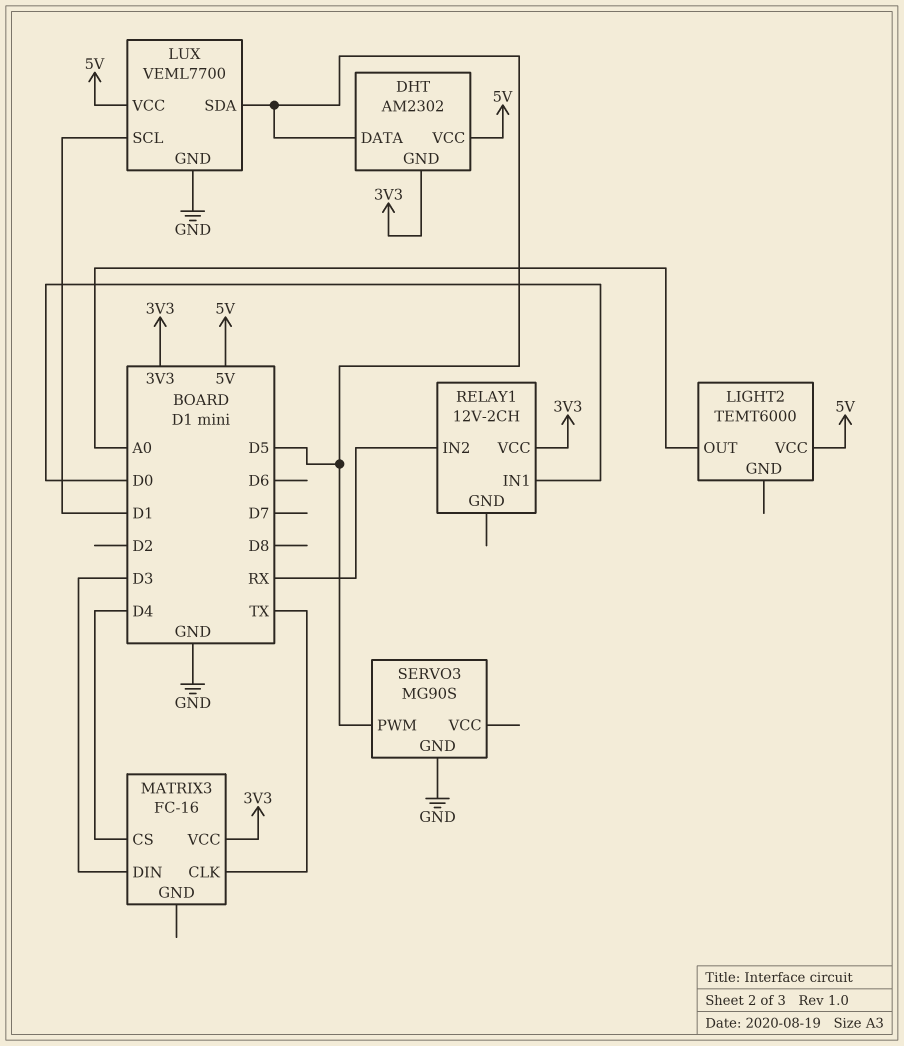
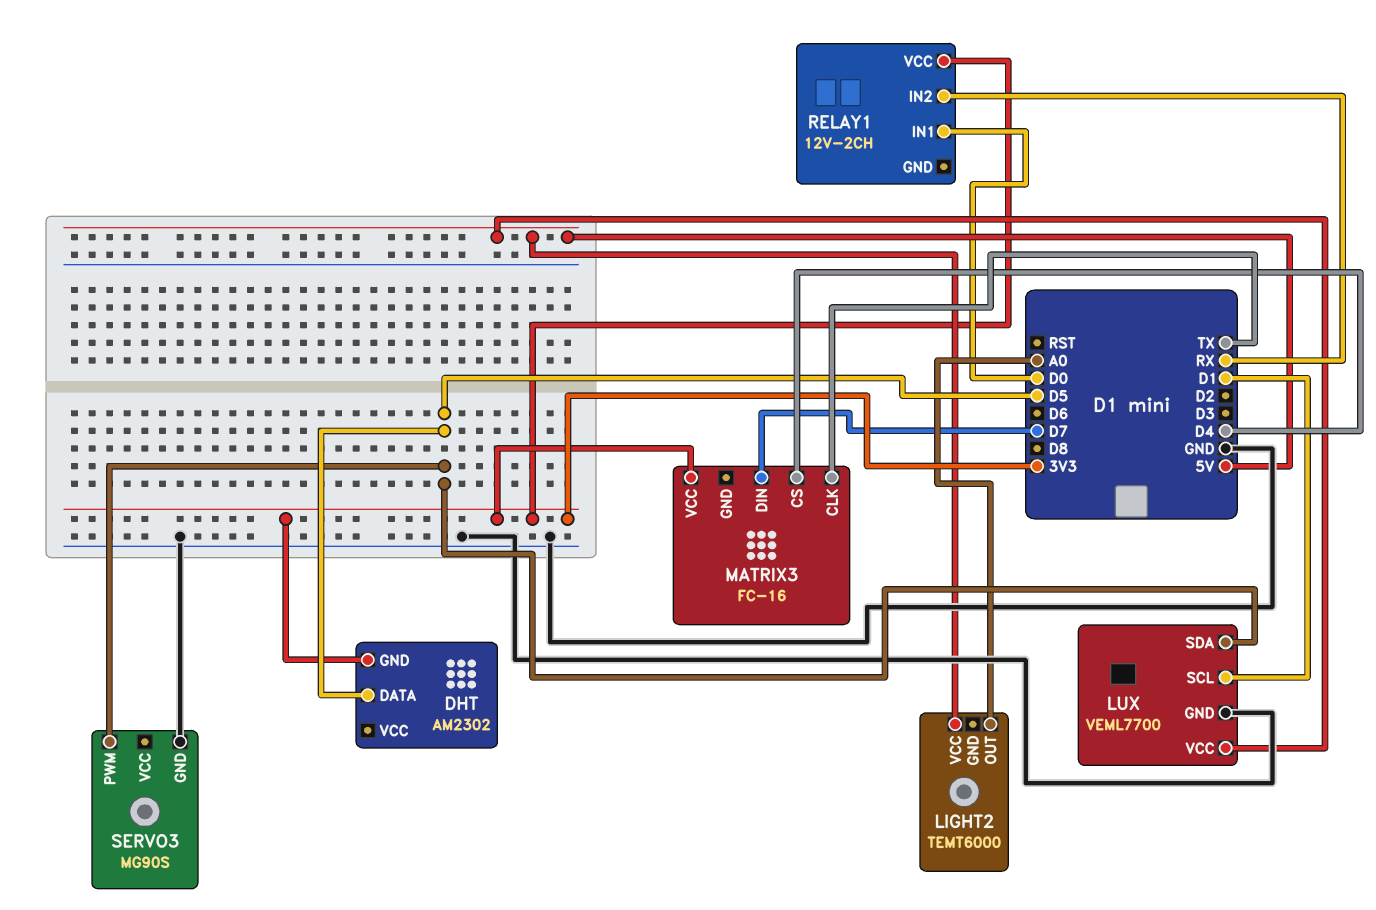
DHT pin VCC: 5V -> none
MATRIX3 pin DIN: D3 -> D7

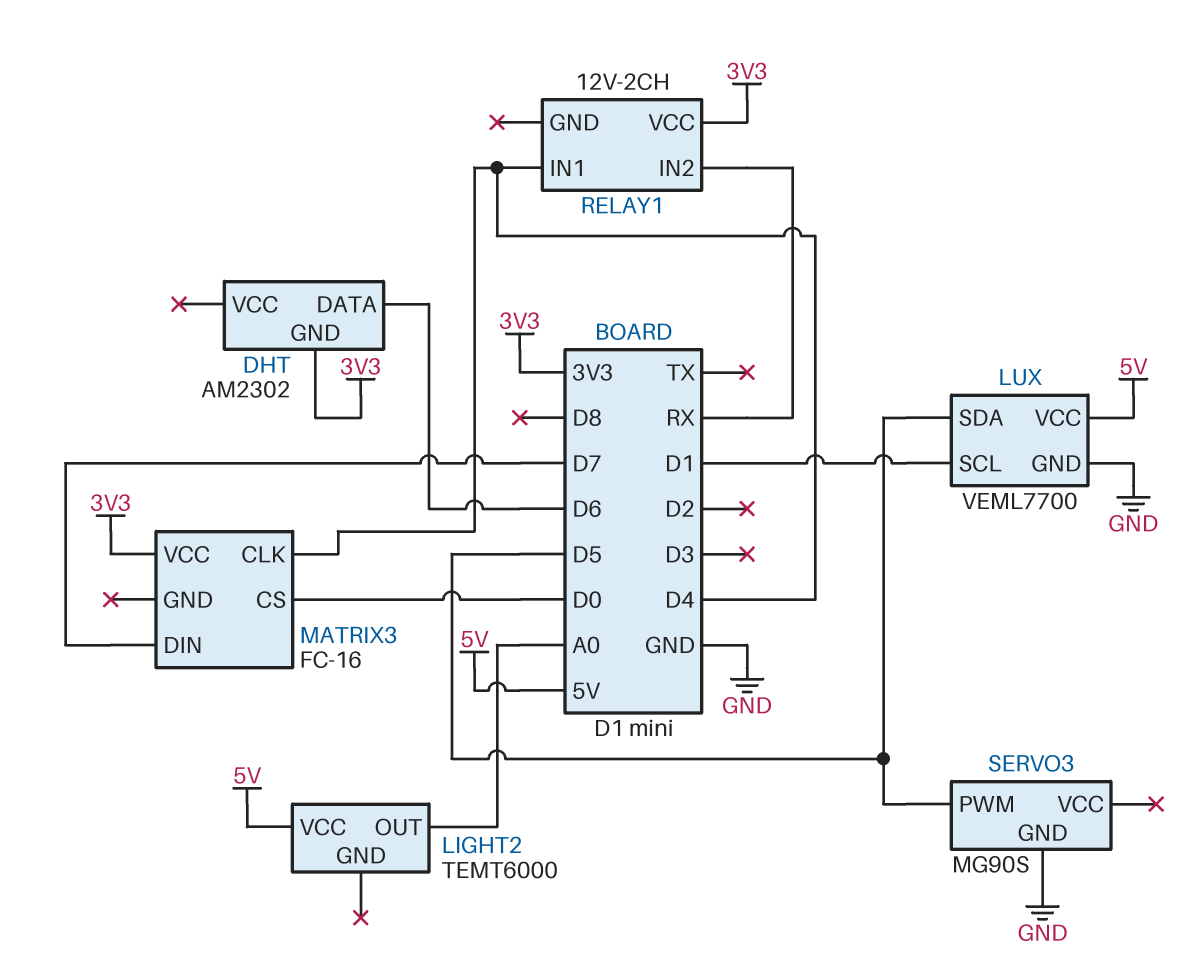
DHT pin DATA: D5 -> D6
MATRIX3 pin CLK: TX -> D4
MATRIX3 pin CS: D4 -> D0
RELAY1 pin IN1: D0 -> D4

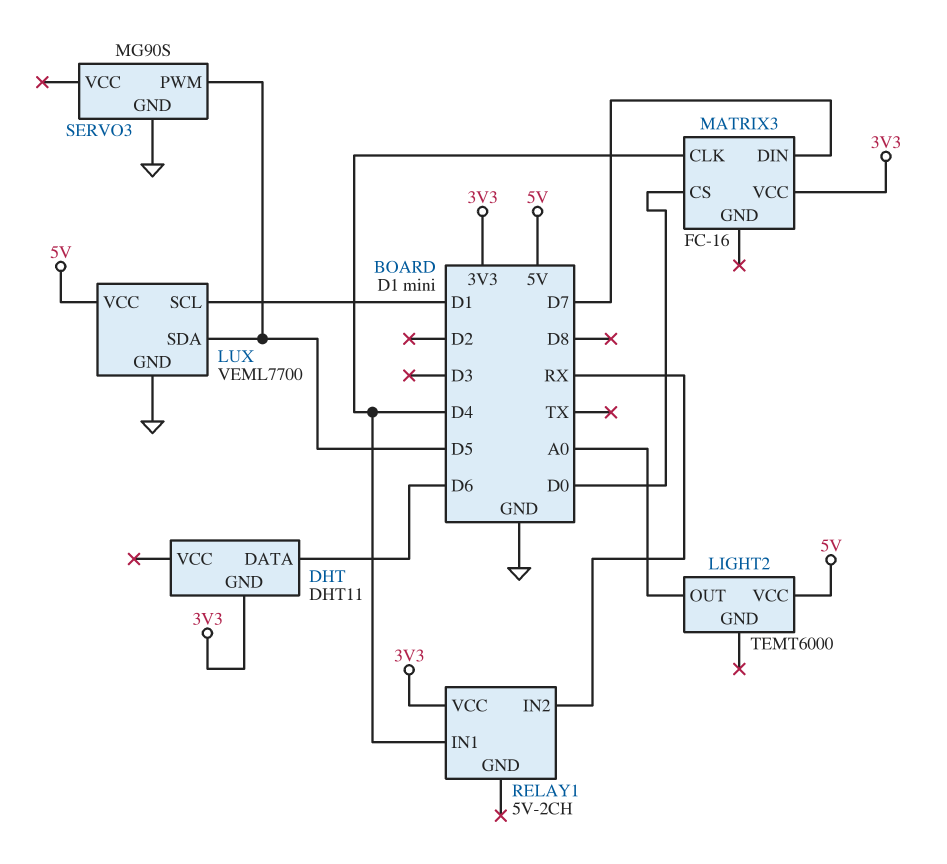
DHT: AM2302 -> DHT11
RELAY1: 12V-2CH -> 5V-2CH

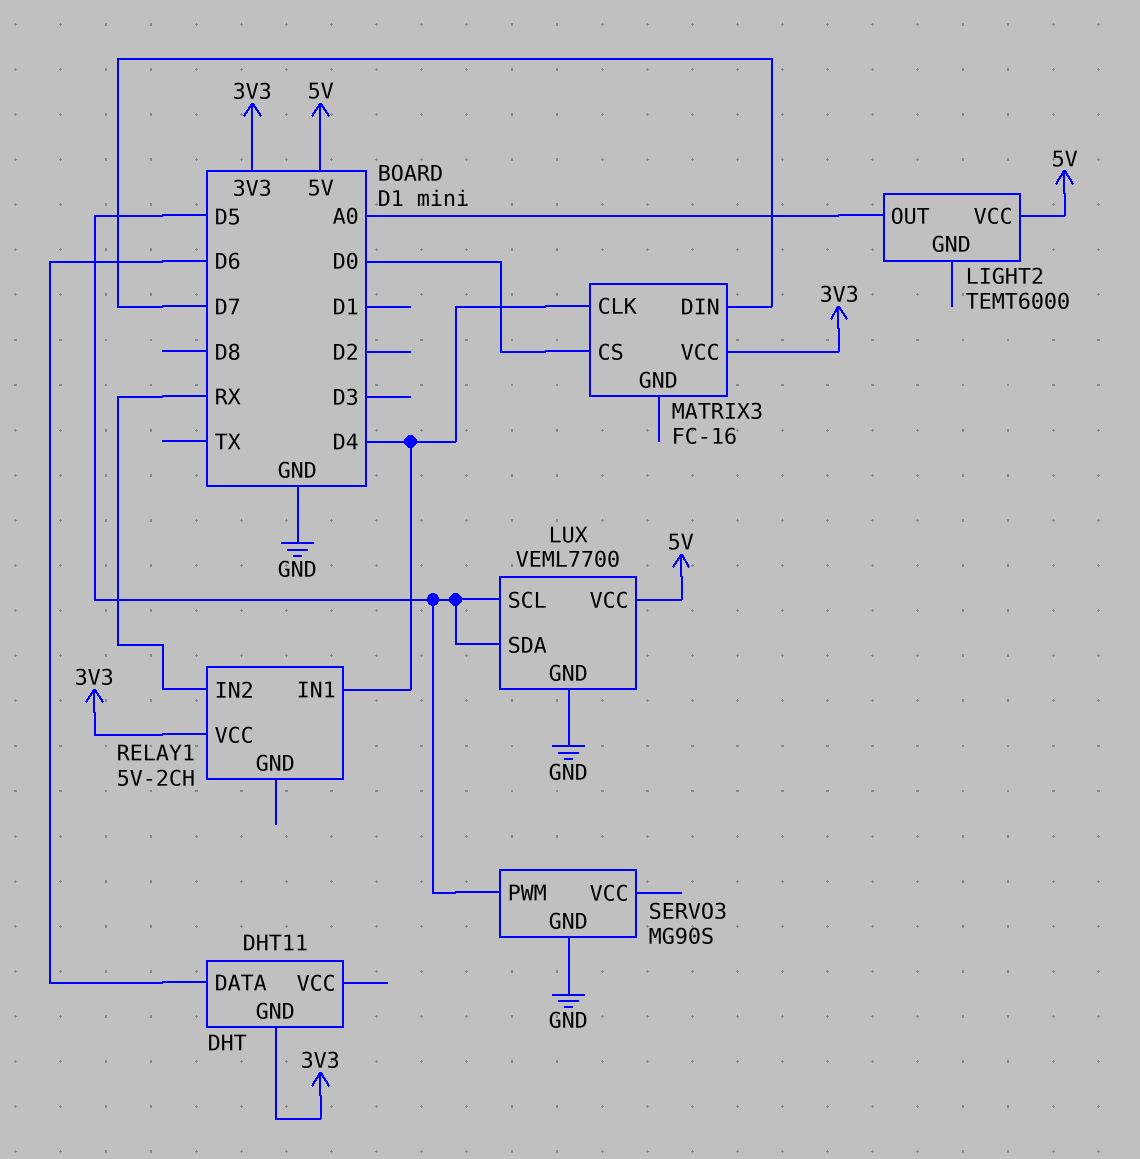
LUX pin SCL: D1 -> D5

